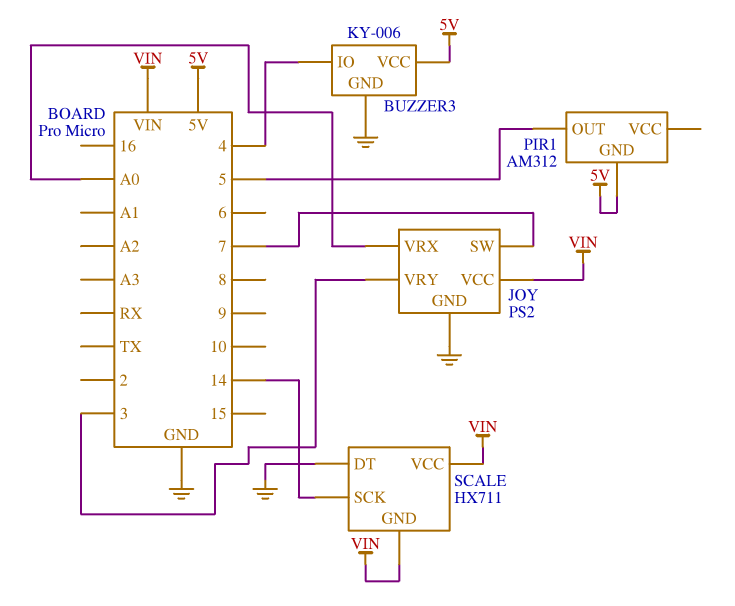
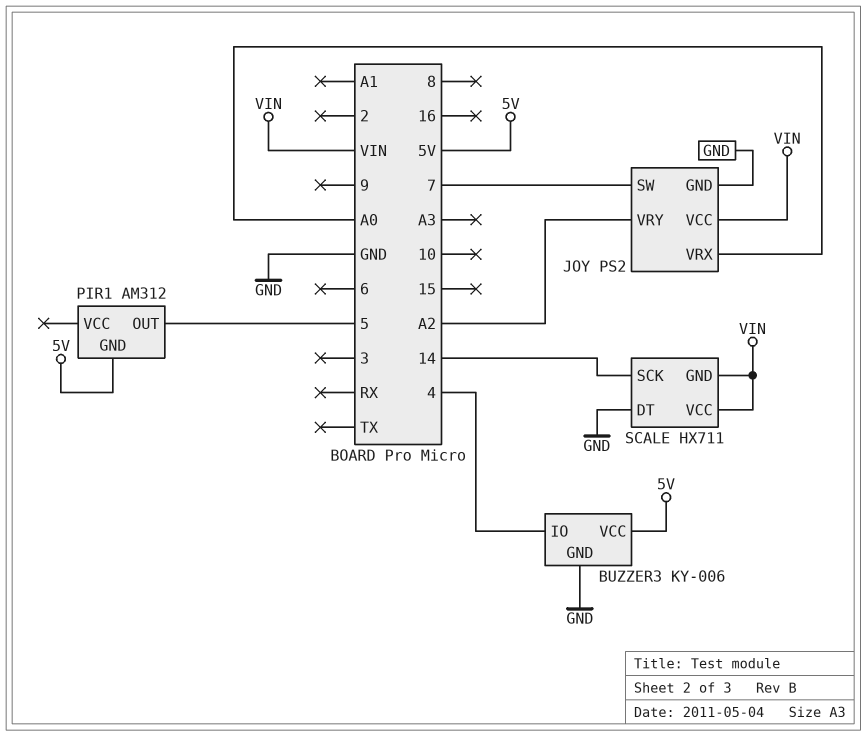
JOY pin VRY: 3 -> A2

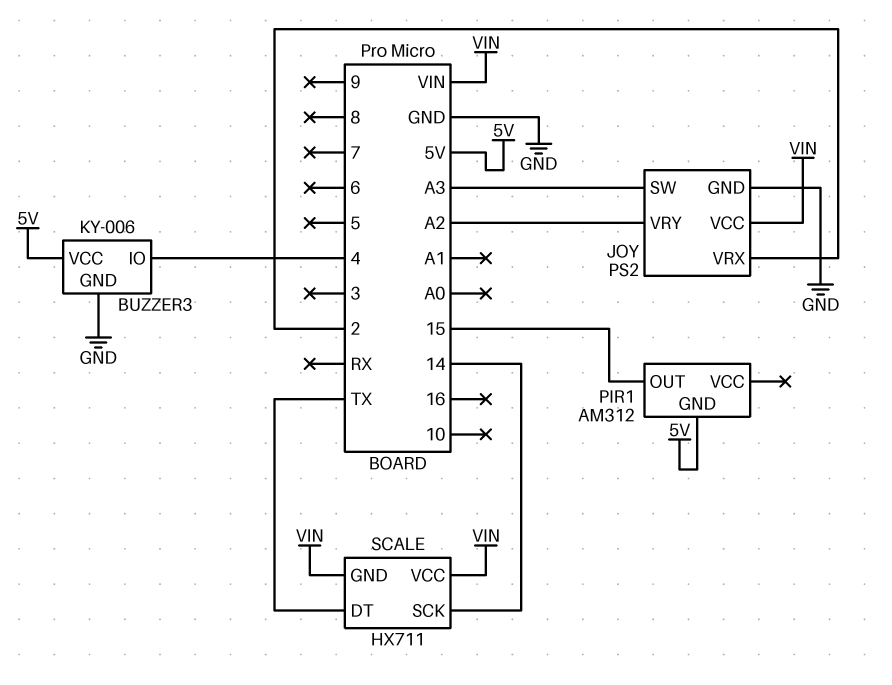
JOY pin SW: 7 -> A3
JOY pin VRX: A0 -> 2
PIR1 pin OUT: 5 -> 15
SCALE pin DT: GND -> TX

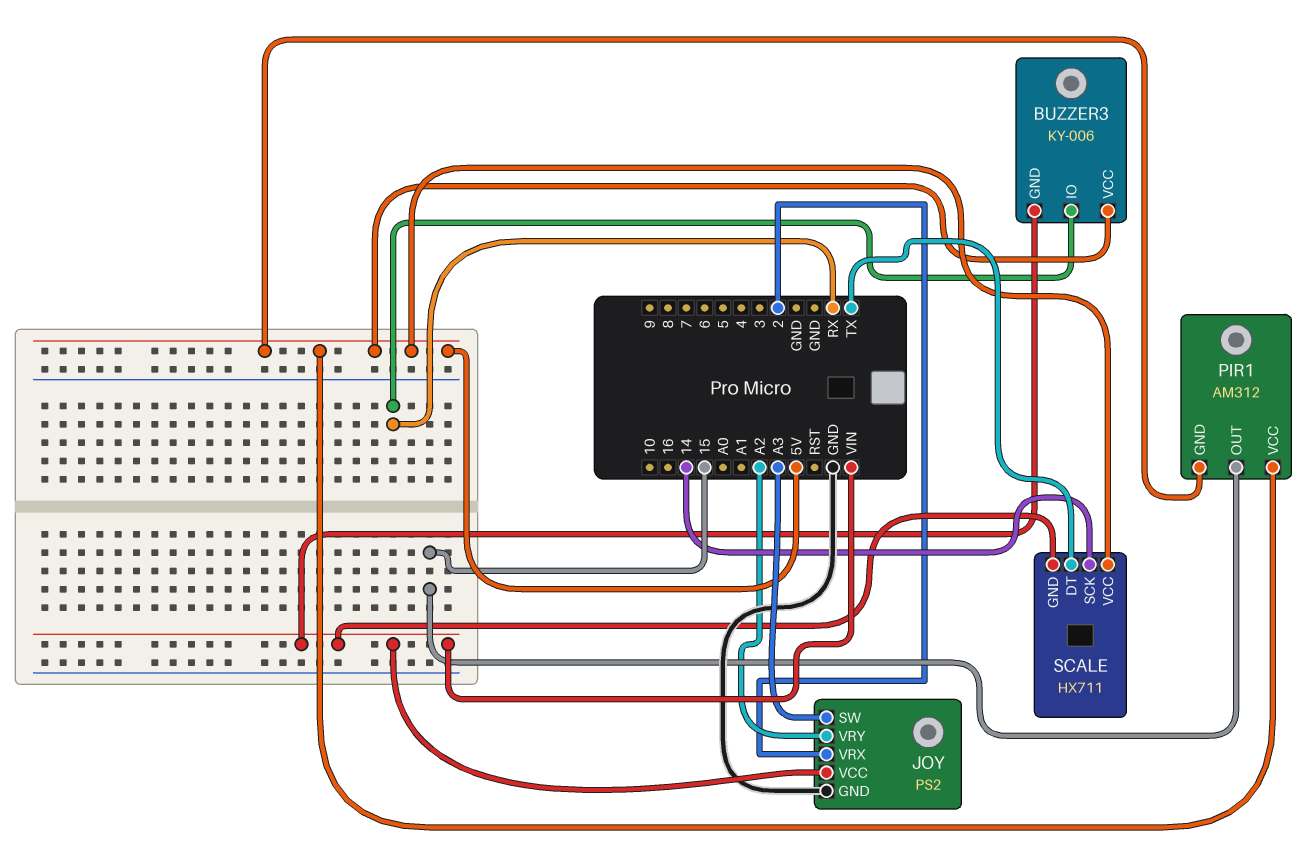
BUZZER3 pin GND: GND -> VIN
BUZZER3 pin IO: 4 -> RX
PIR1 pin VCC: none -> 5V
SCALE pin VCC: VIN -> 5V

